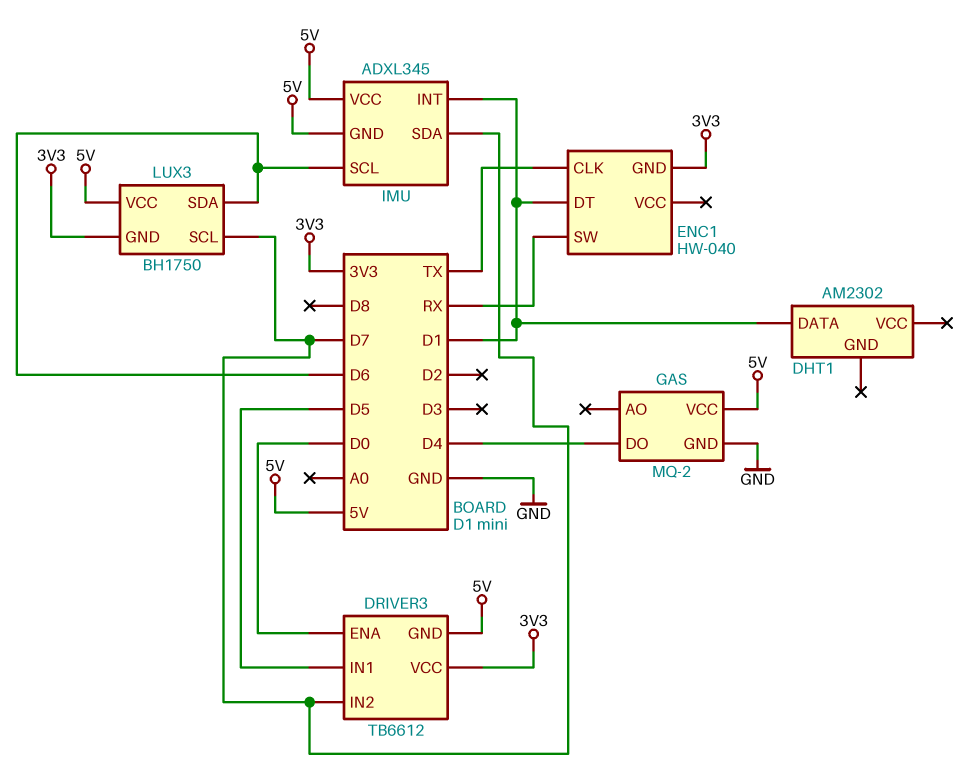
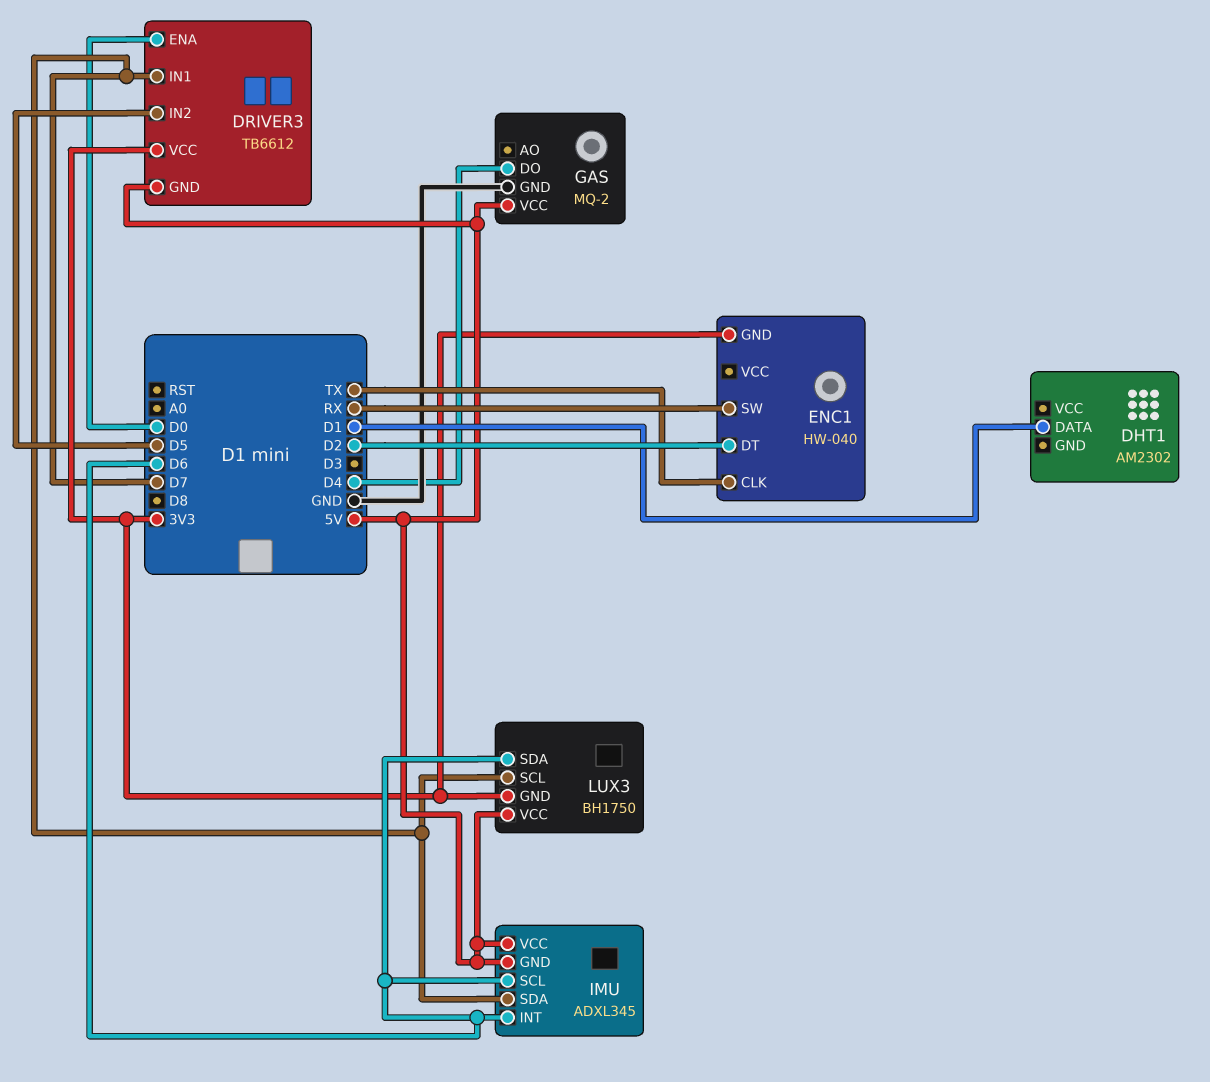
DRIVER3 pin IN1: D5 -> D7
DRIVER3 pin IN2: D7 -> D5
ENC1 pin DT: D1 -> D2
IMU pin INT: D1 -> D6

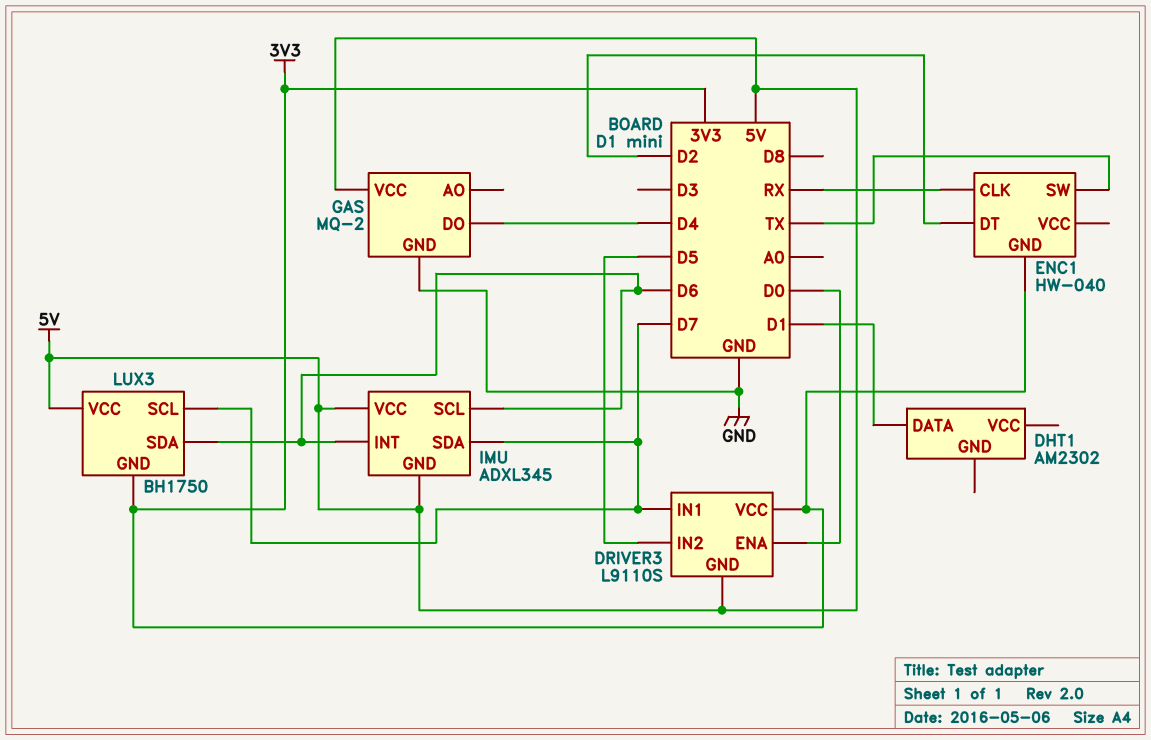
DRIVER3: TB6612 -> L9110S
ENC1 pin CLK: TX -> RX
ENC1 pin SW: RX -> TX

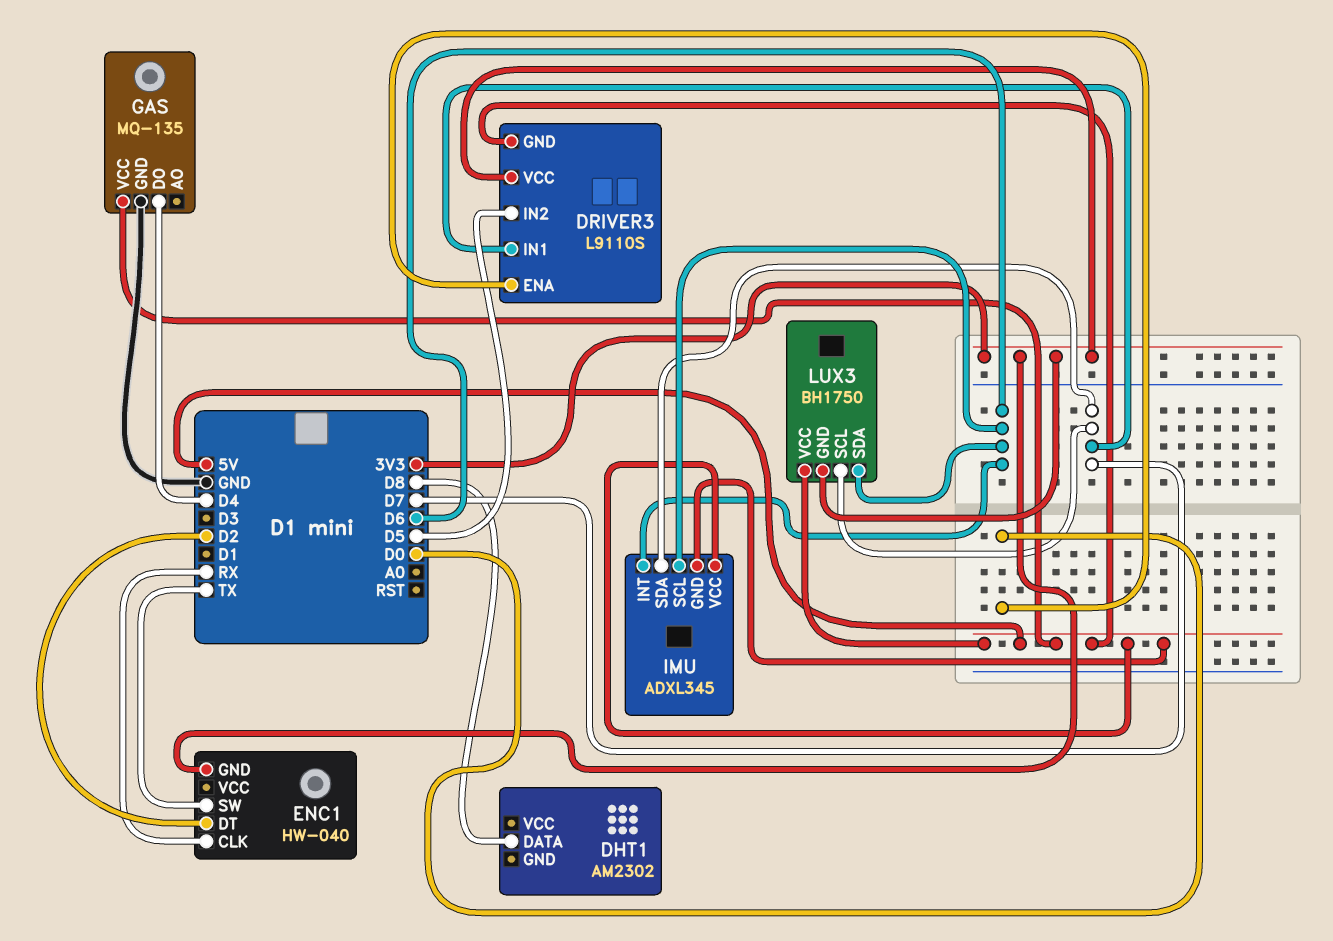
DHT1 pin DATA: D1 -> D8
GAS: MQ-2 -> MQ-135

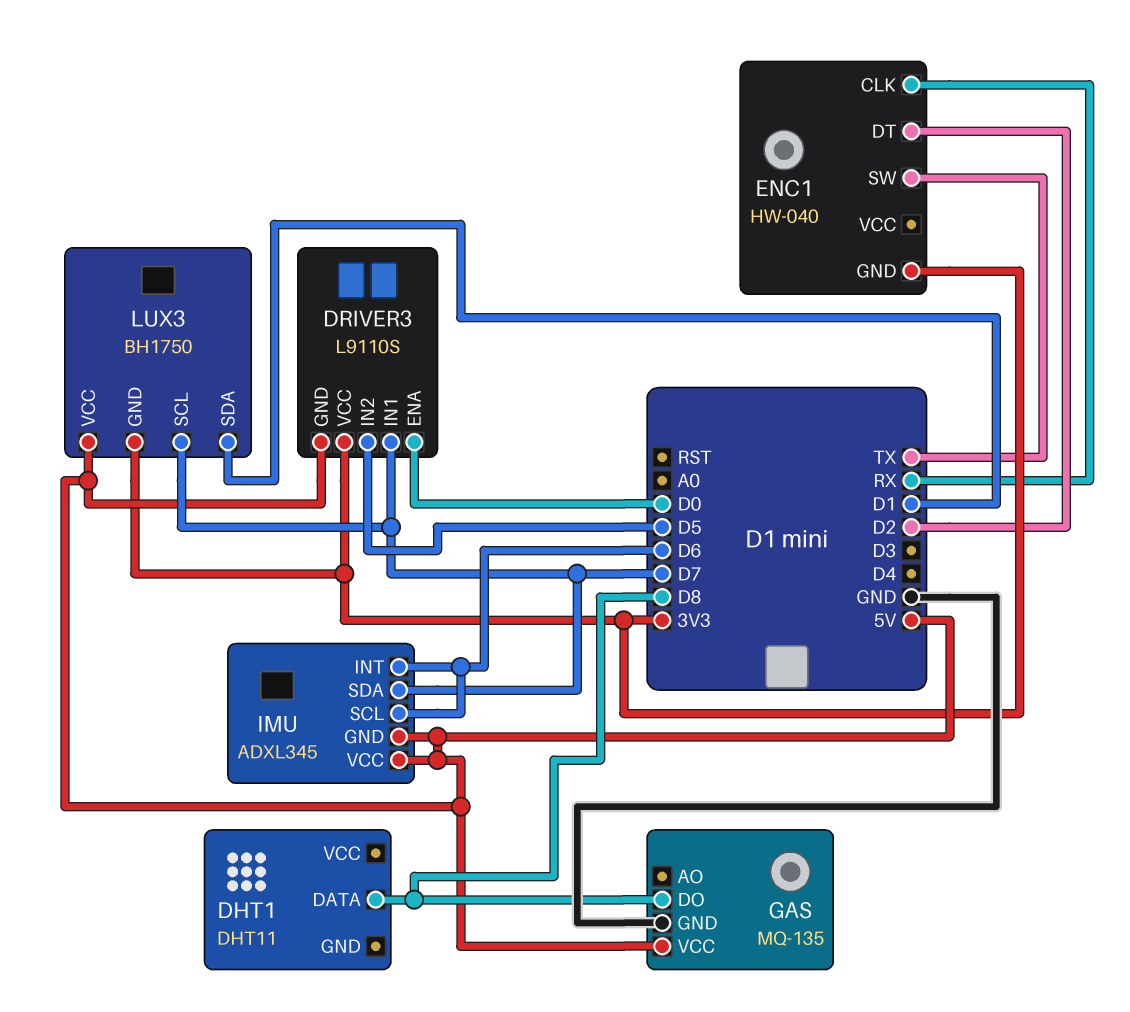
DHT1: AM2302 -> DHT11
GAS pin DO: D4 -> D8
LUX3 pin SDA: D6 -> D1

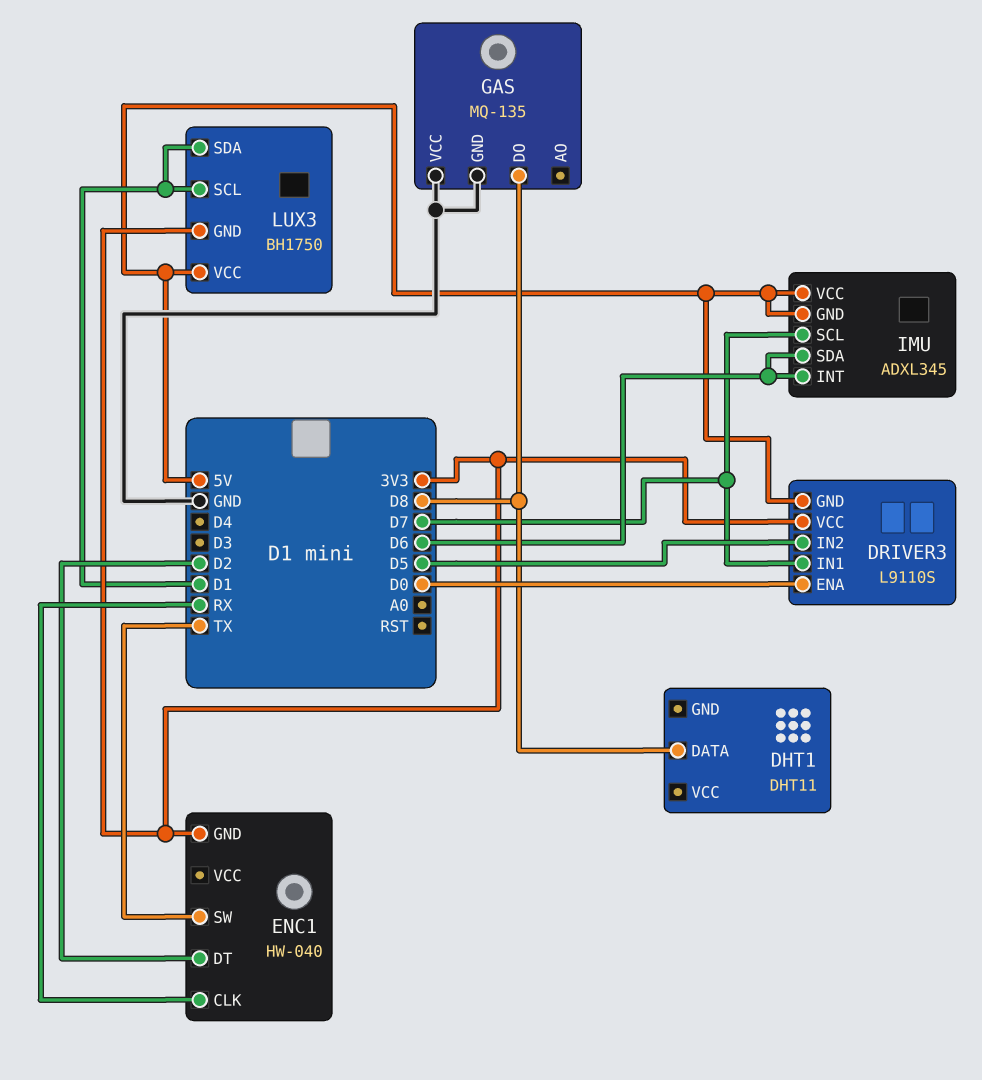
GAS pin VCC: 5V -> GND
IMU pin SCL: D6 -> D7
IMU pin SDA: D7 -> D6
LUX3 pin SCL: D7 -> D1

